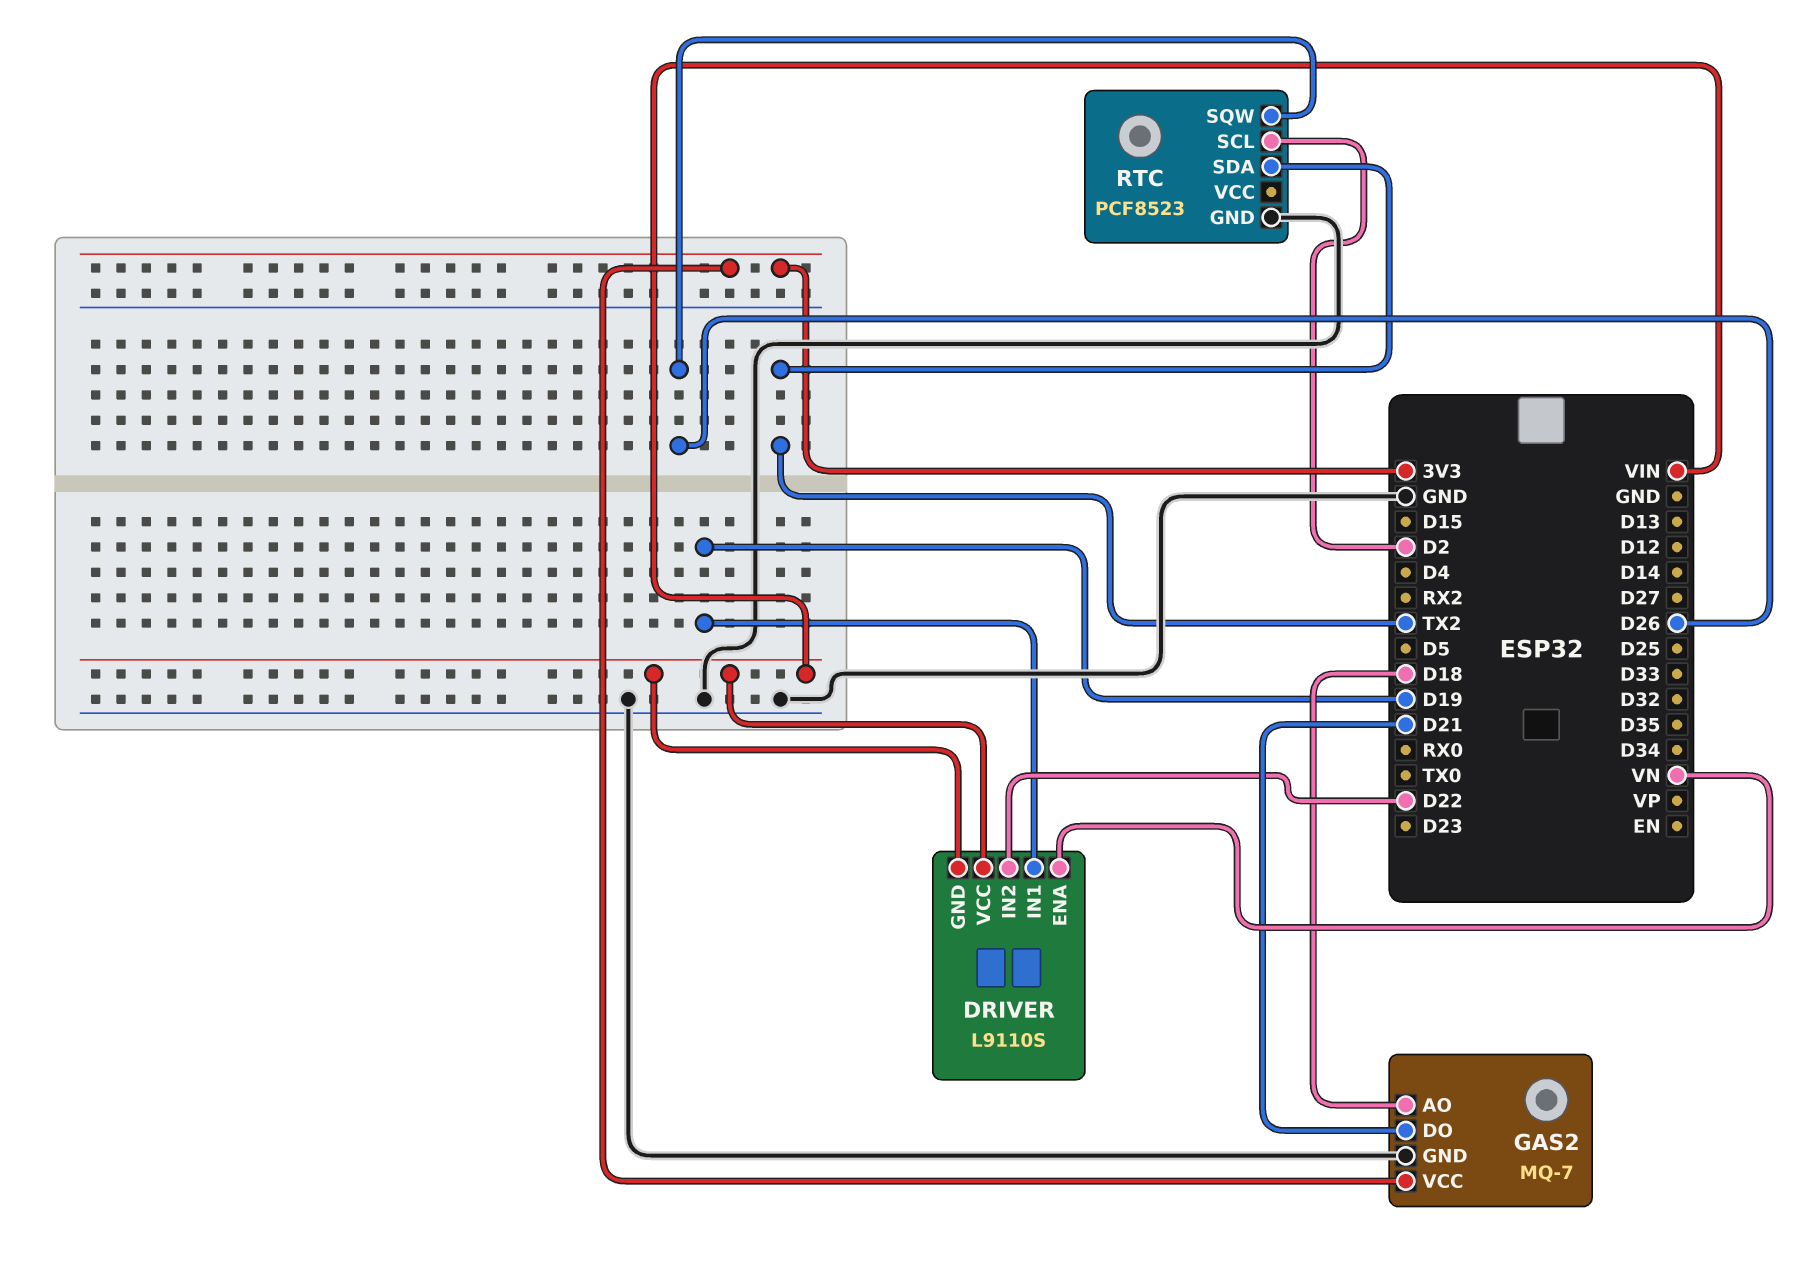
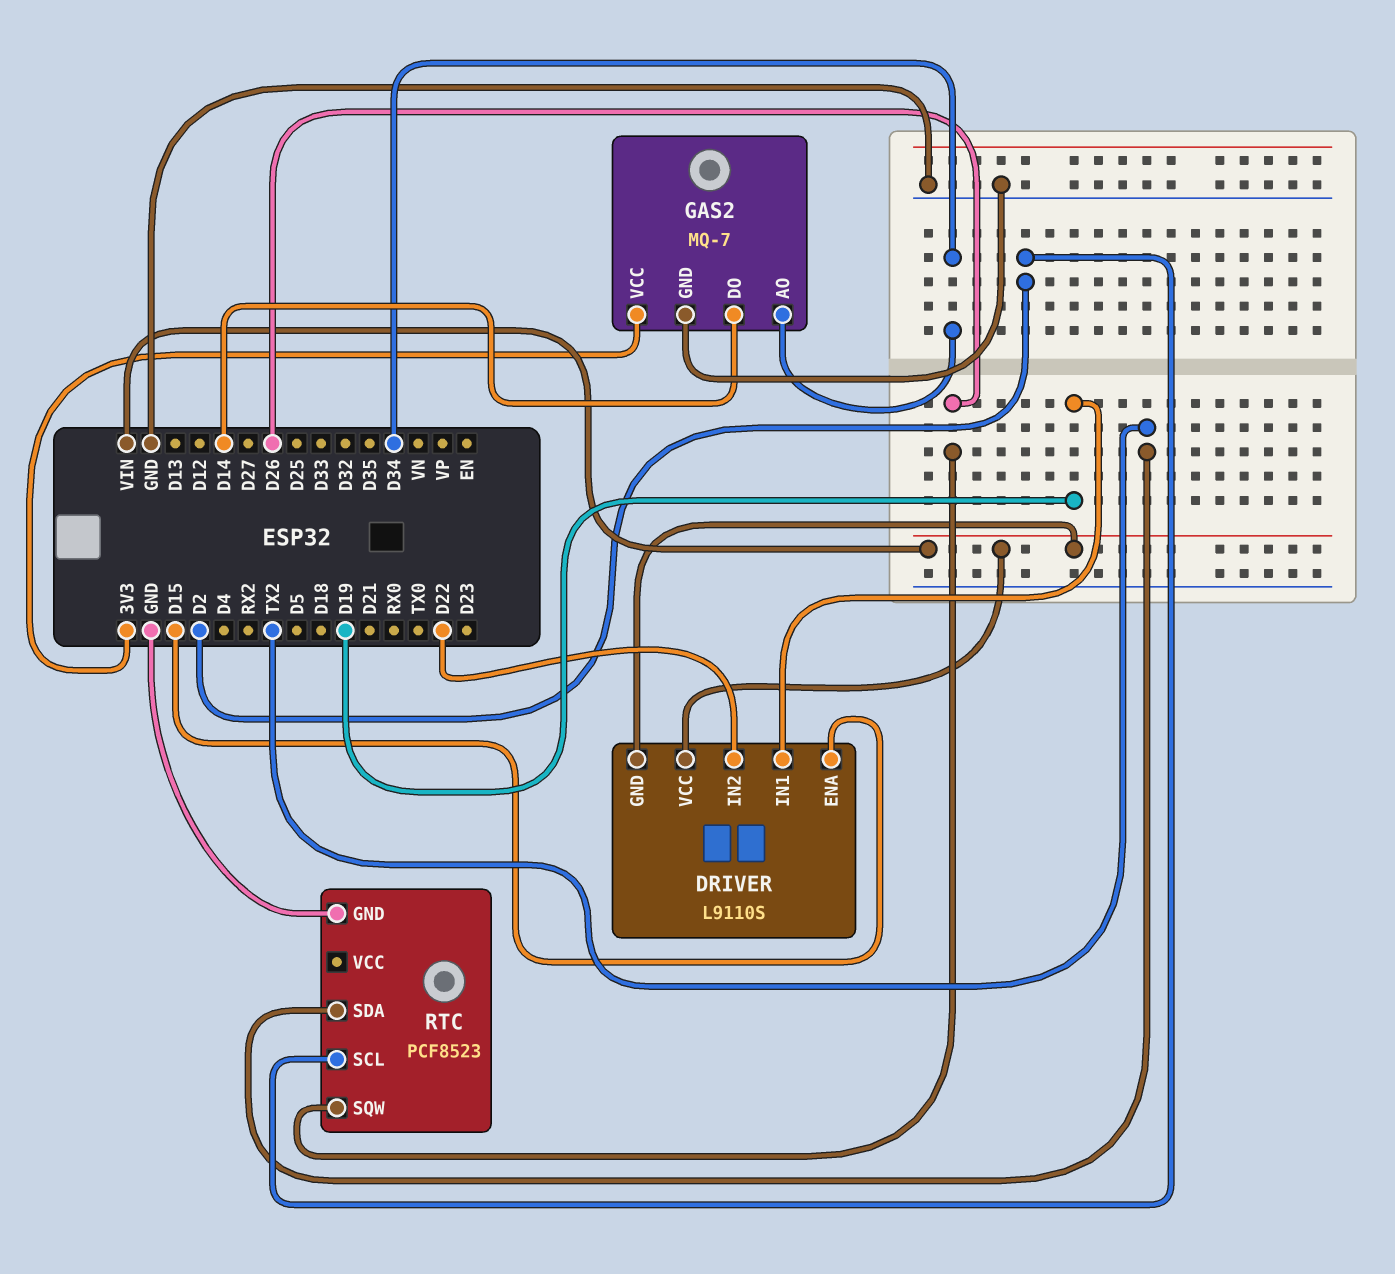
DRIVER pin ENA: VN -> D15
GAS2 pin AO: D18 -> D34
GAS2 pin DO: D21 -> D14

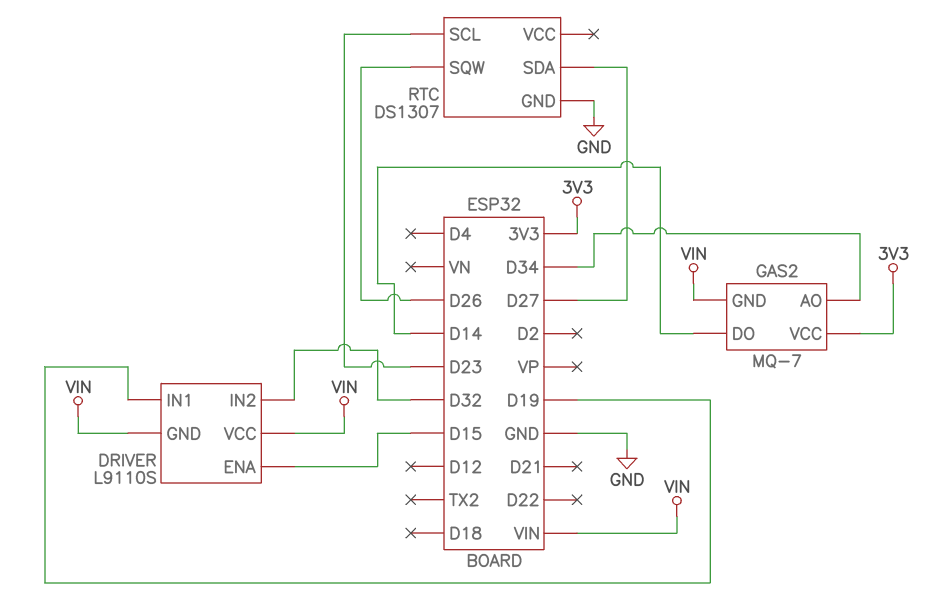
DRIVER pin IN2: D22 -> D32
GAS2 pin GND: GND -> VIN
RTC: PCF8523 -> DS1307
RTC pin SCL: D2 -> D23
RTC pin SDA: TX2 -> D27

